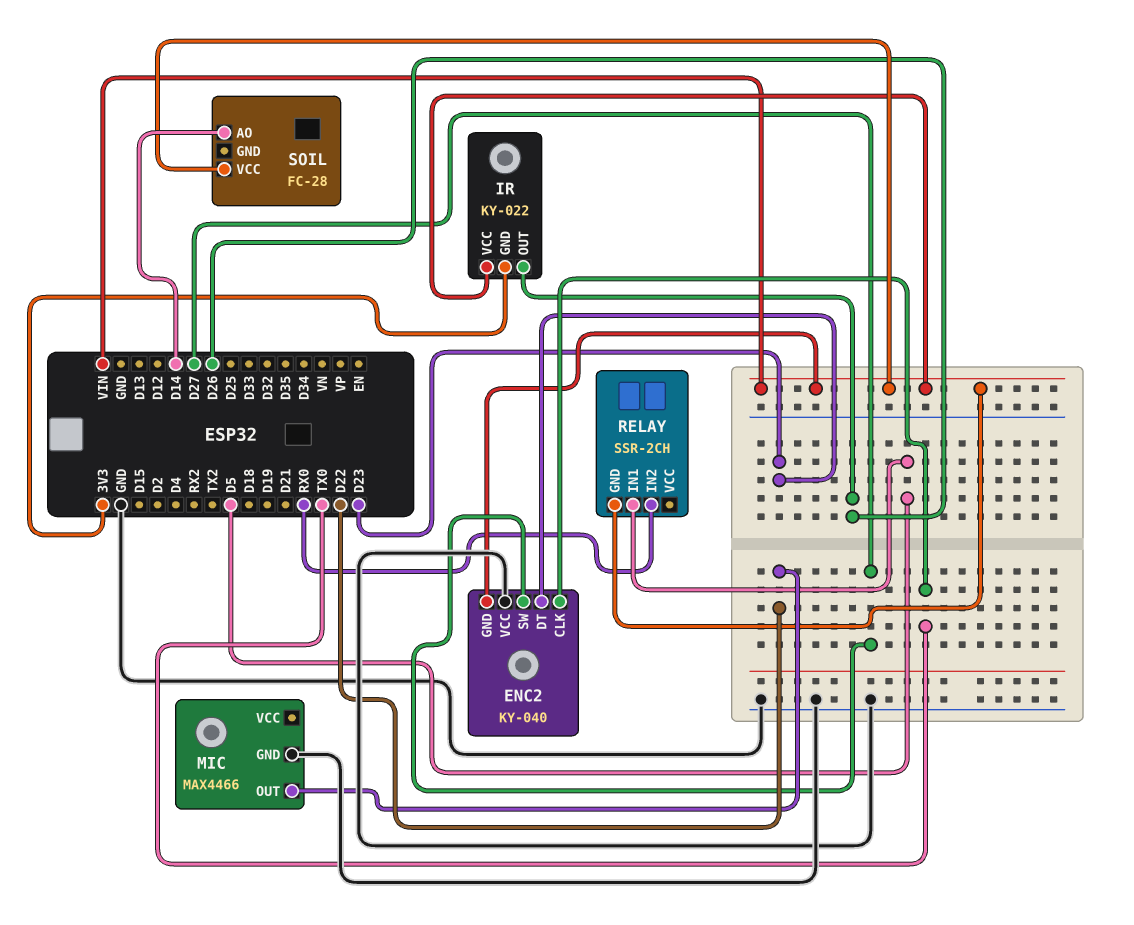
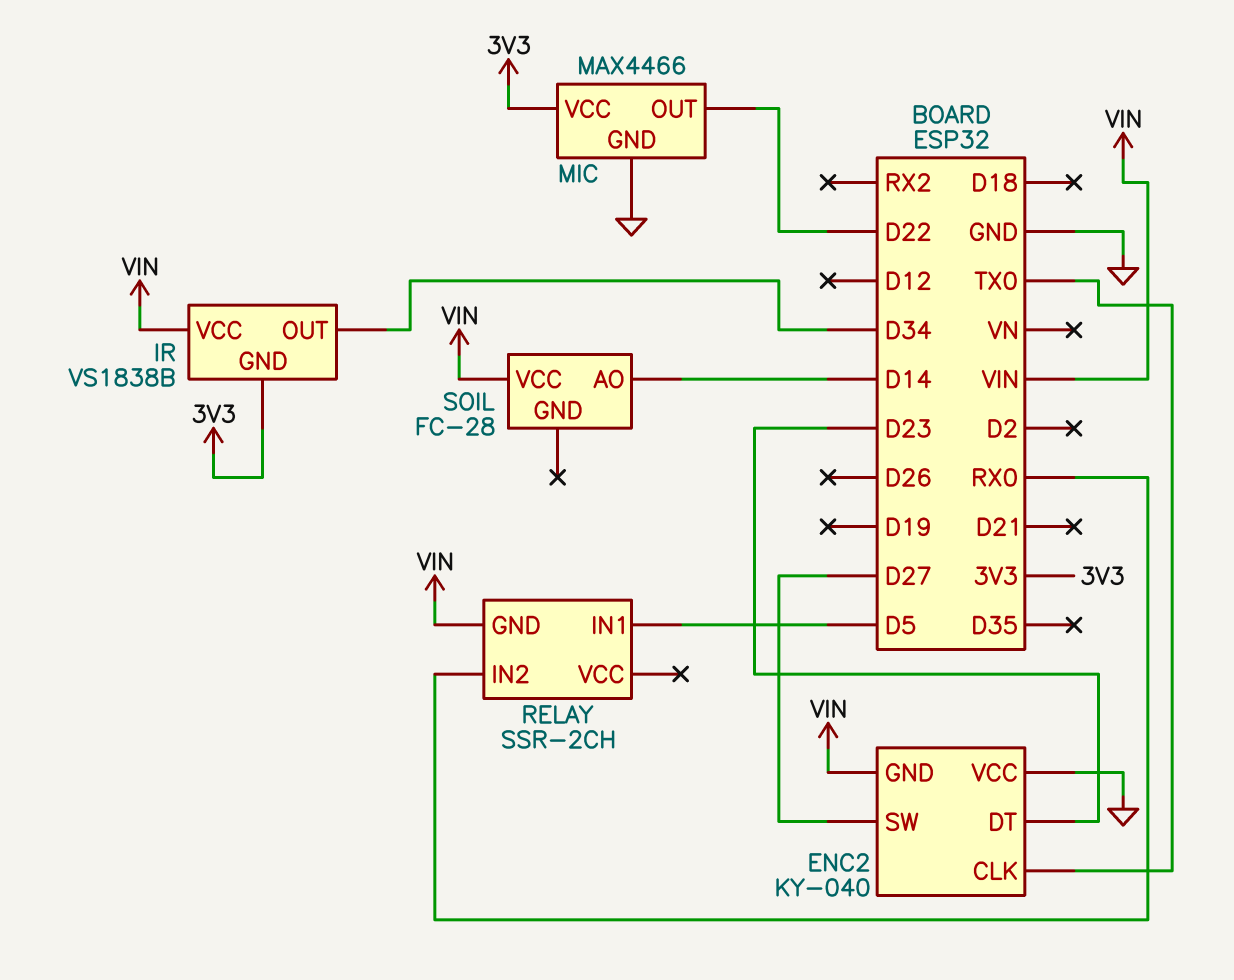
IR: KY-022 -> VS1838B
IR pin OUT: D26 -> D34
MIC pin VCC: none -> 3V3

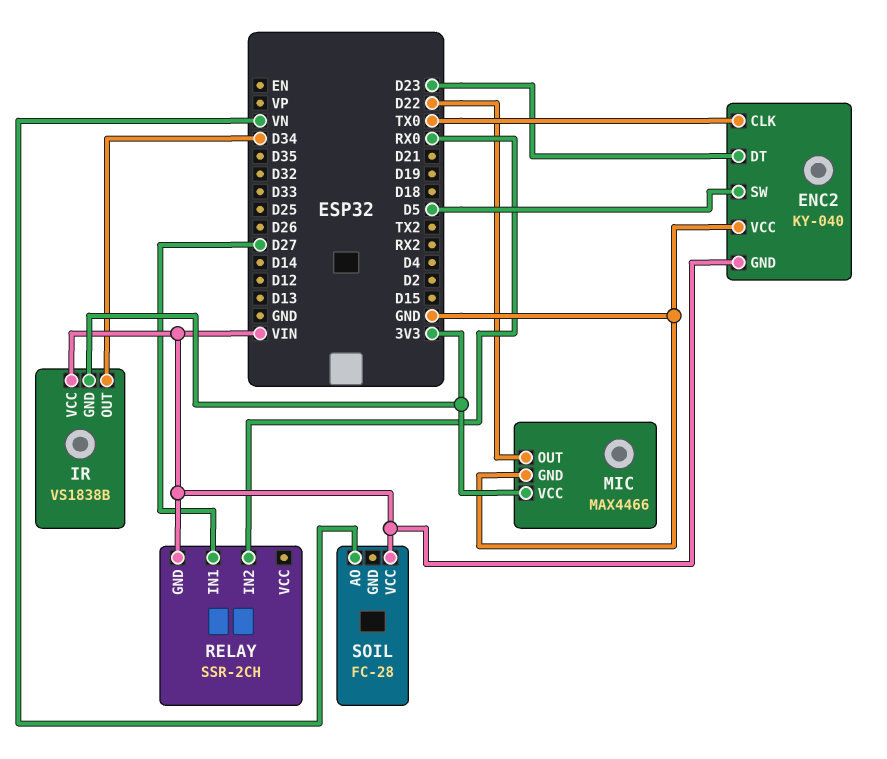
ENC2 pin SW: D27 -> D5
RELAY pin IN1: D5 -> D27
SOIL pin AO: D14 -> VN

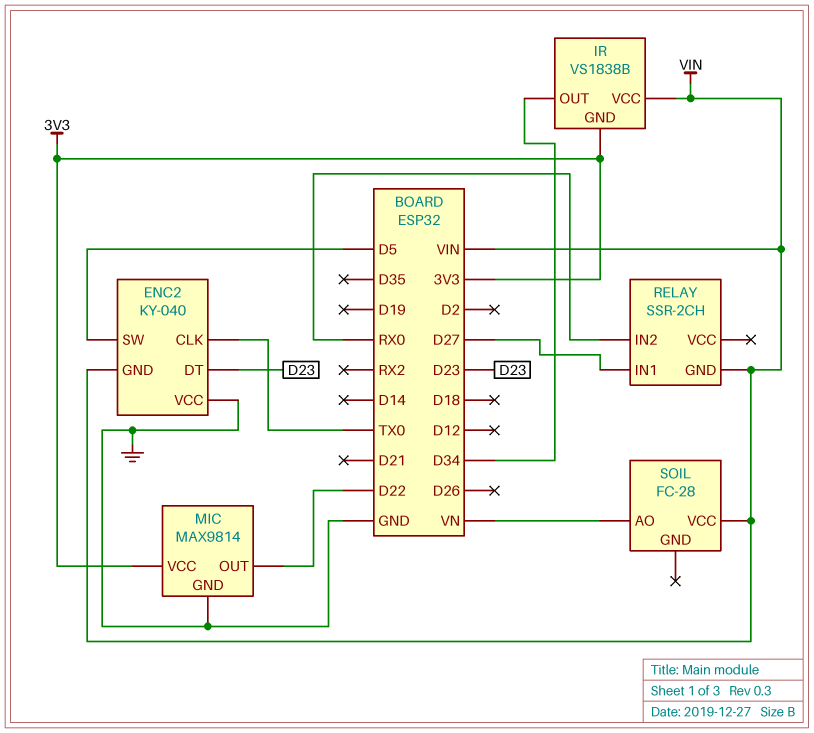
MIC: MAX4466 -> MAX9814

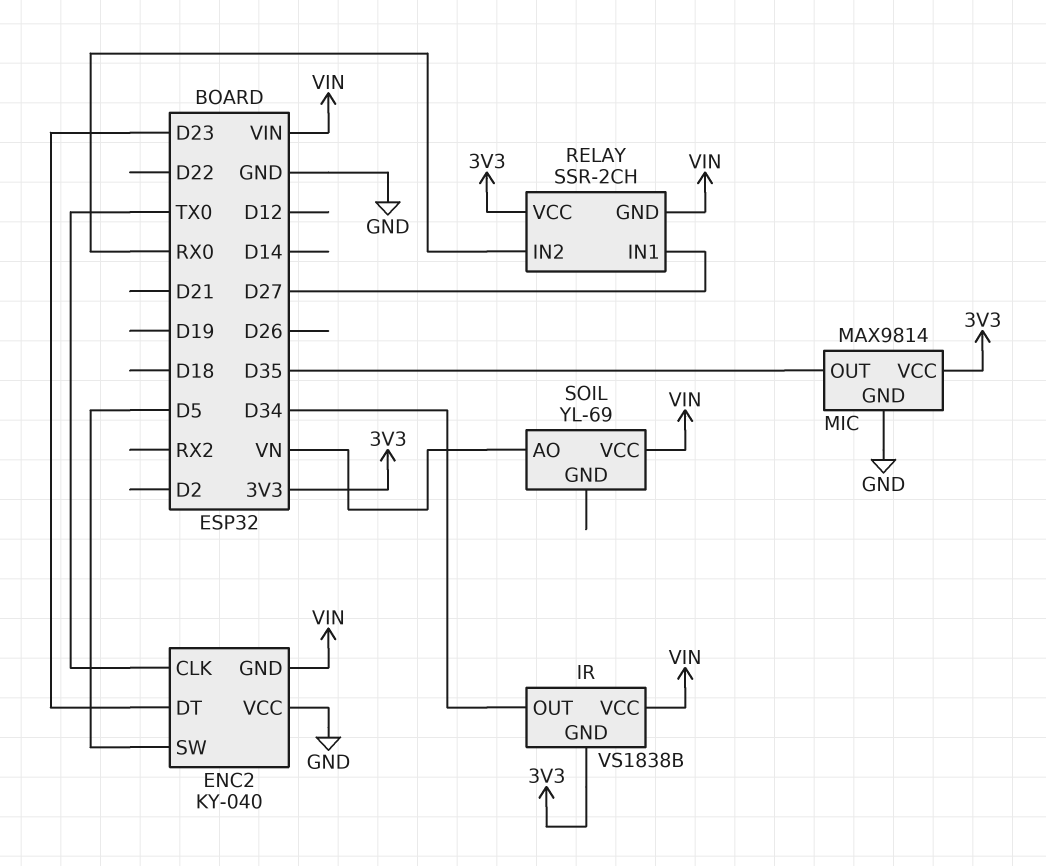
MIC pin OUT: D22 -> D35
RELAY pin VCC: none -> 3V3
SOIL: FC-28 -> YL-69

